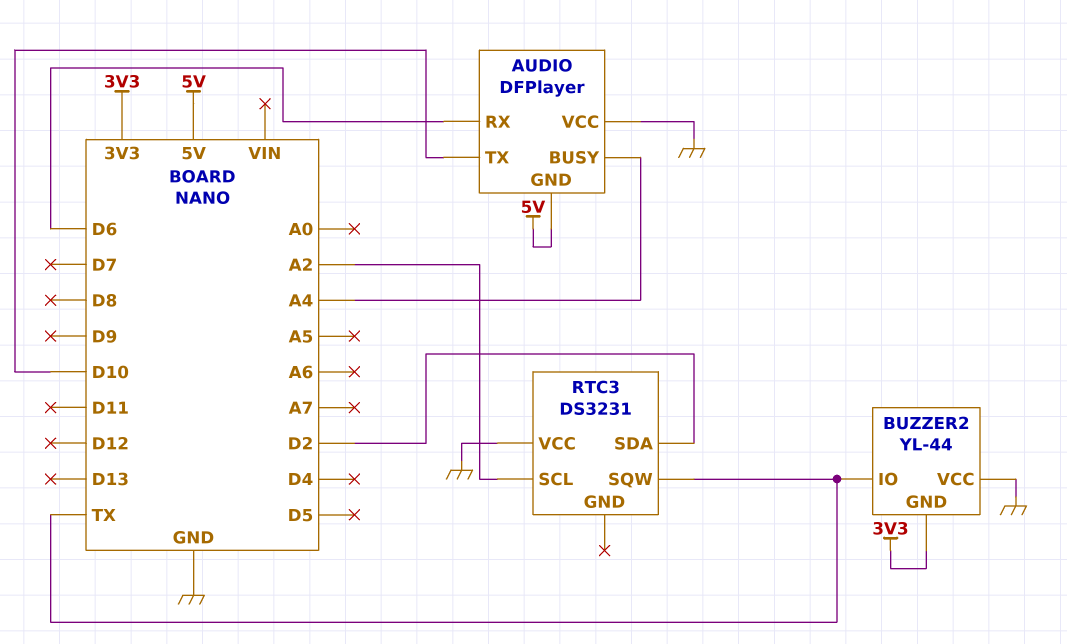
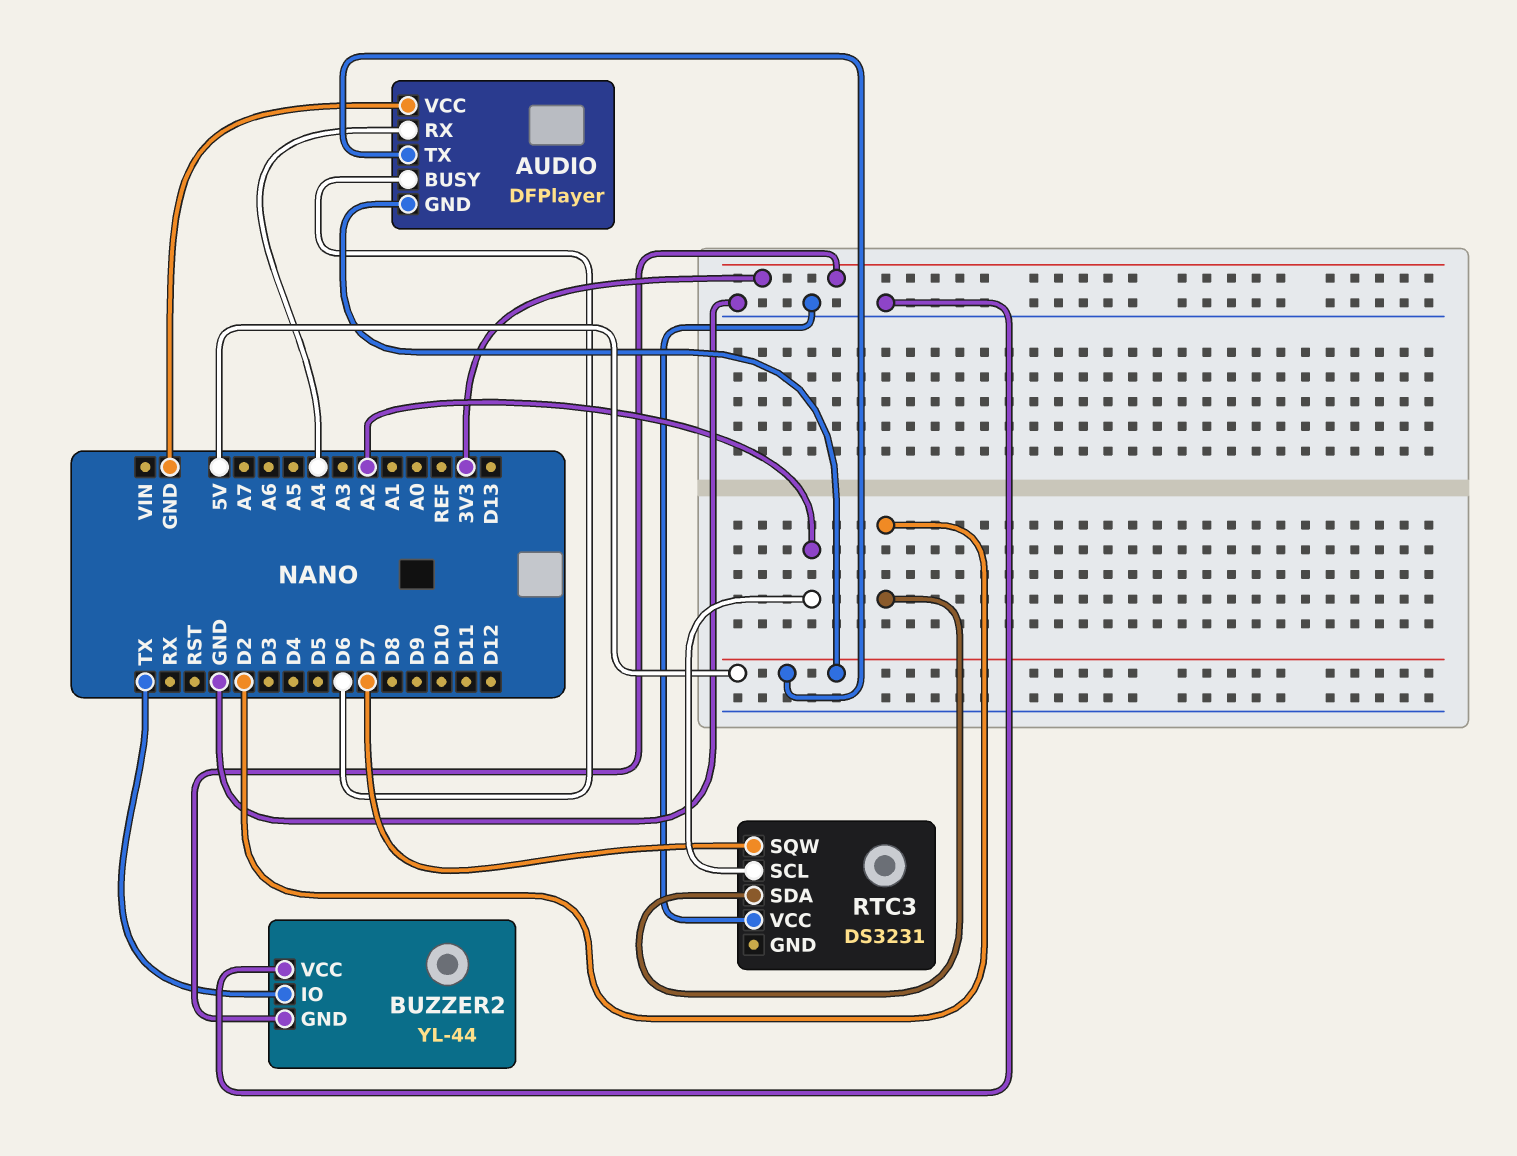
AUDIO pin BUSY: A4 -> D6
AUDIO pin RX: D6 -> A4
AUDIO pin TX: D10 -> 5V
RTC3 pin SQW: TX -> D7

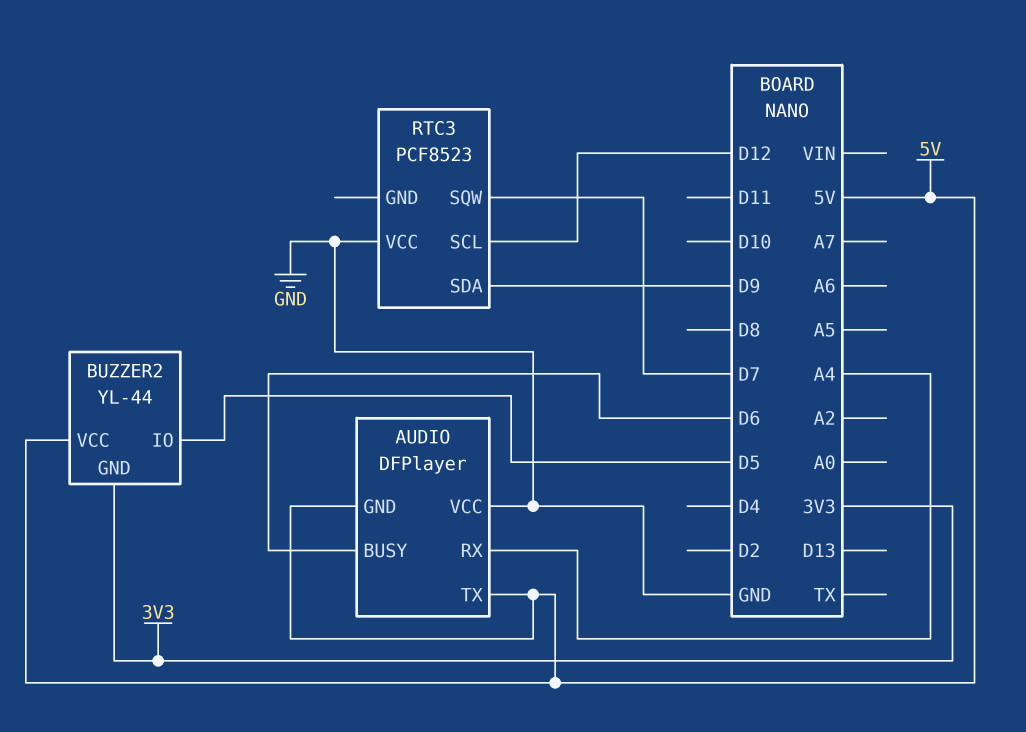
BUZZER2 pin IO: TX -> D5
BUZZER2 pin VCC: GND -> 5V
RTC3: DS3231 -> PCF8523
RTC3 pin SCL: A2 -> D12
RTC3 pin SDA: D2 -> D9

